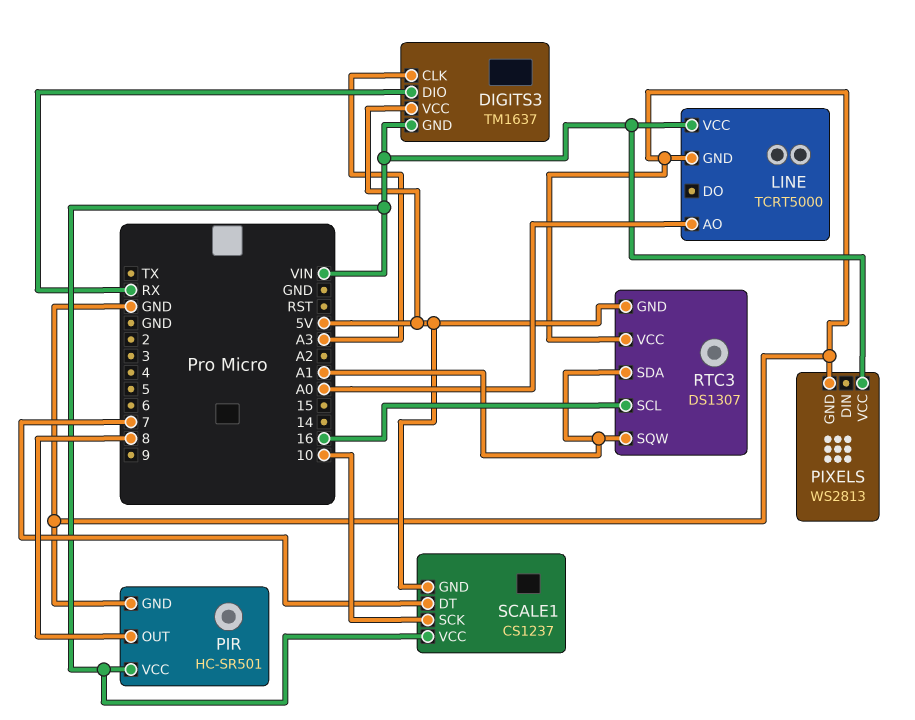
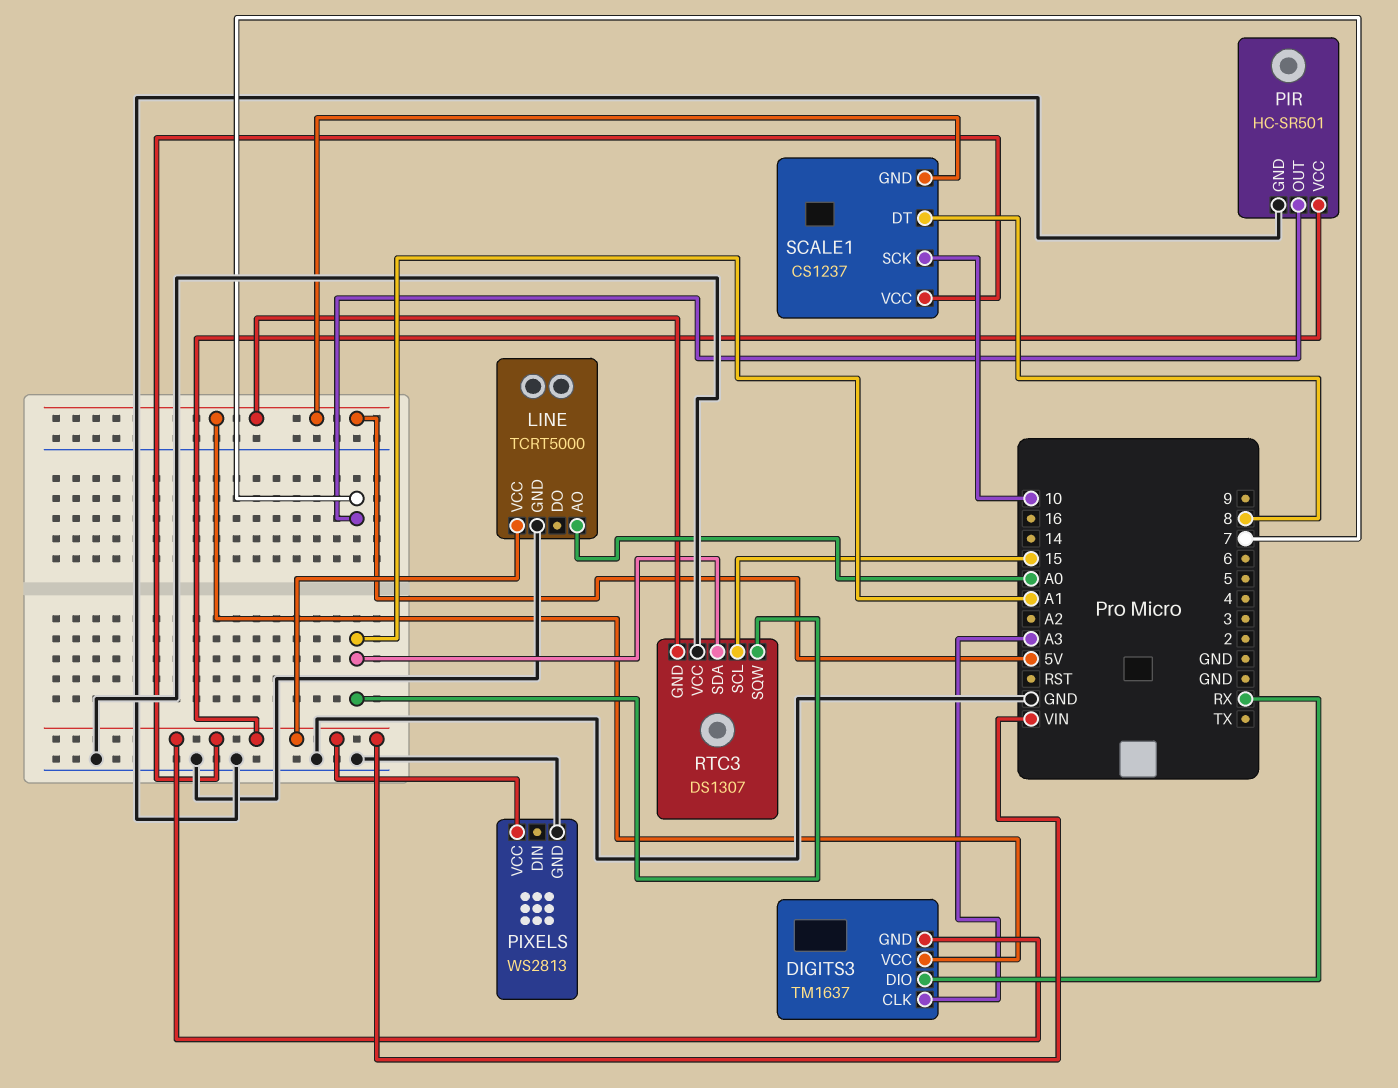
PIR pin OUT: 8 -> 7
RTC3 pin SCL: 16 -> 15
SCALE1 pin DT: 7 -> 8

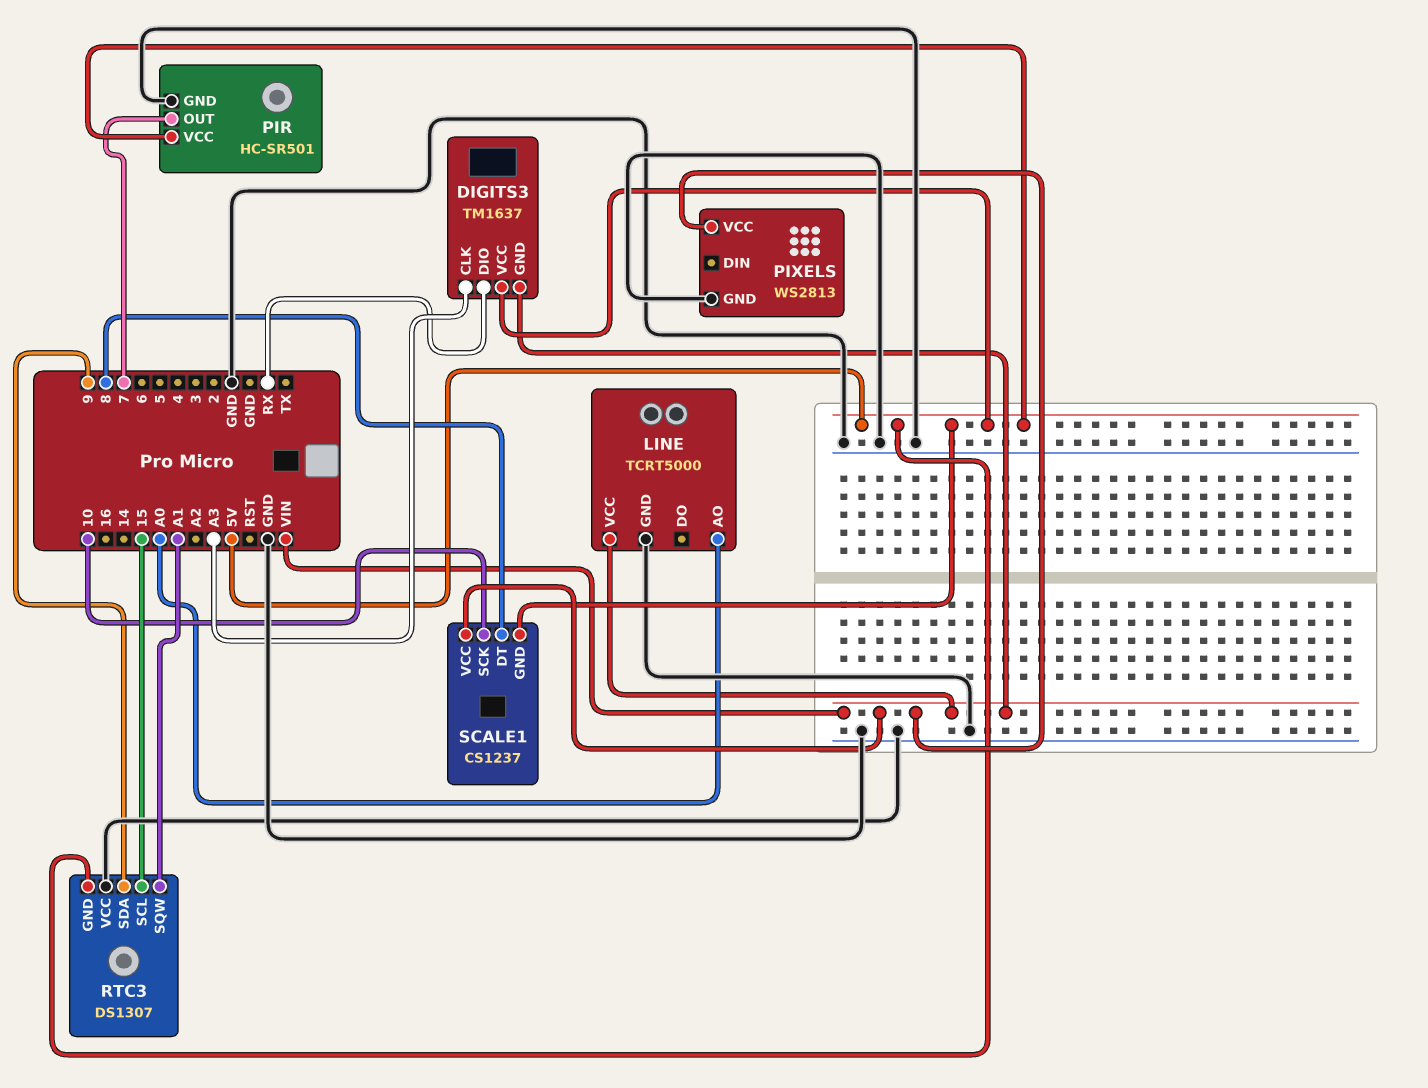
PIR pin VCC: VIN -> 5V
RTC3 pin SDA: A1 -> 9

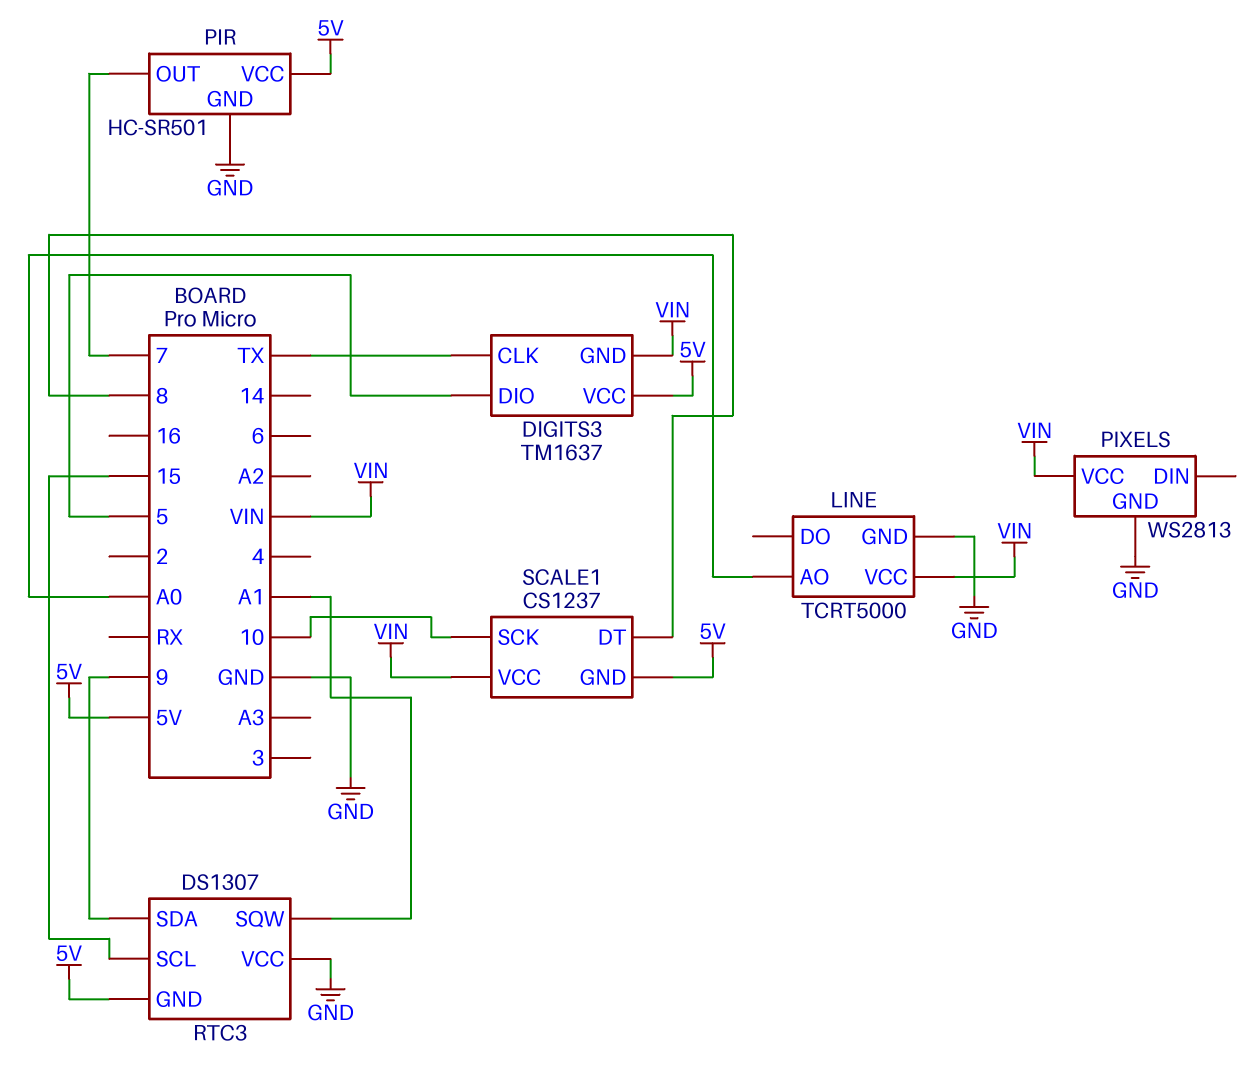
DIGITS3 pin CLK: A3 -> TX
DIGITS3 pin DIO: RX -> 5

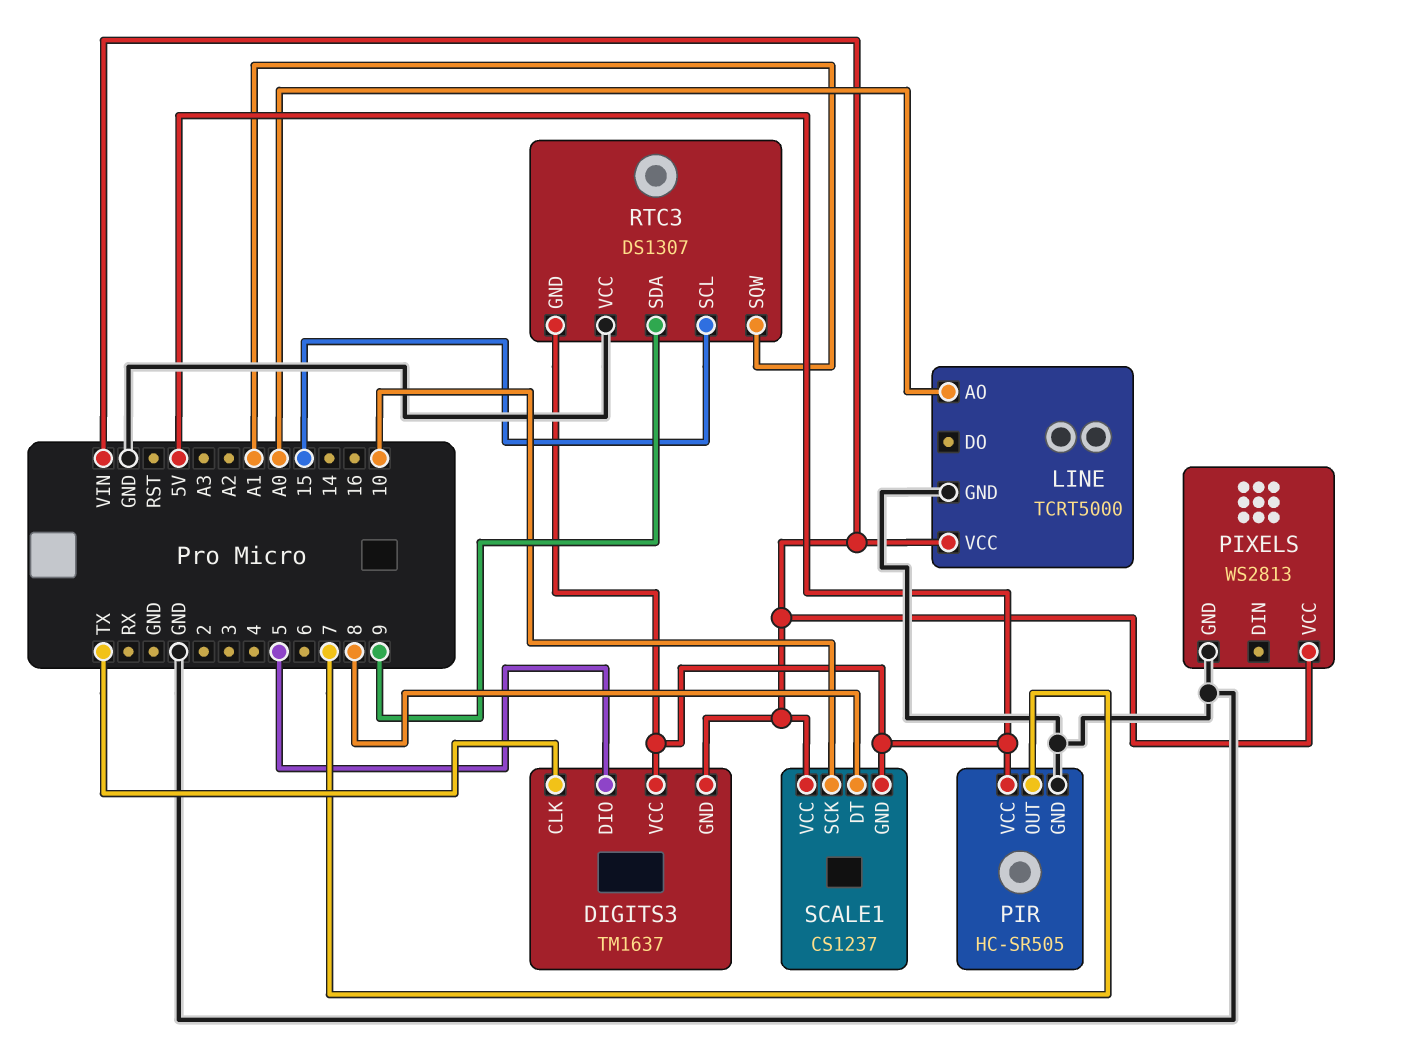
PIR: HC-SR501 -> HC-SR505

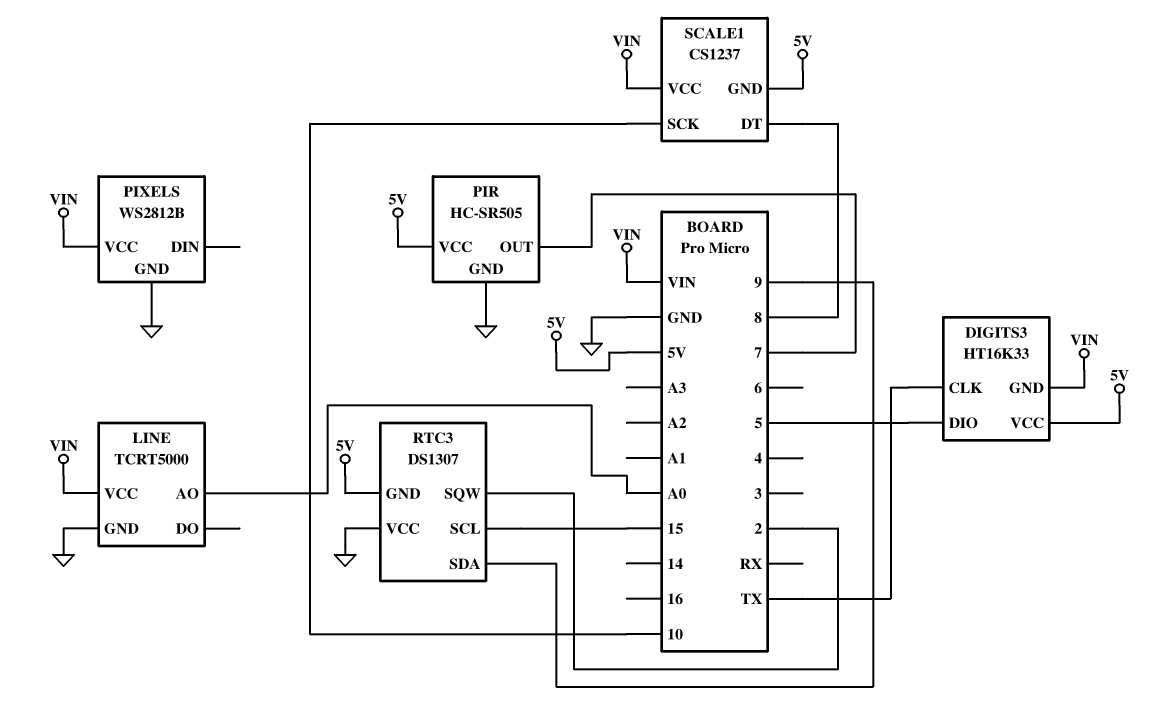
DIGITS3: TM1637 -> HT16K33
PIXELS: WS2813 -> WS2812B
RTC3 pin SQW: A1 -> 2

